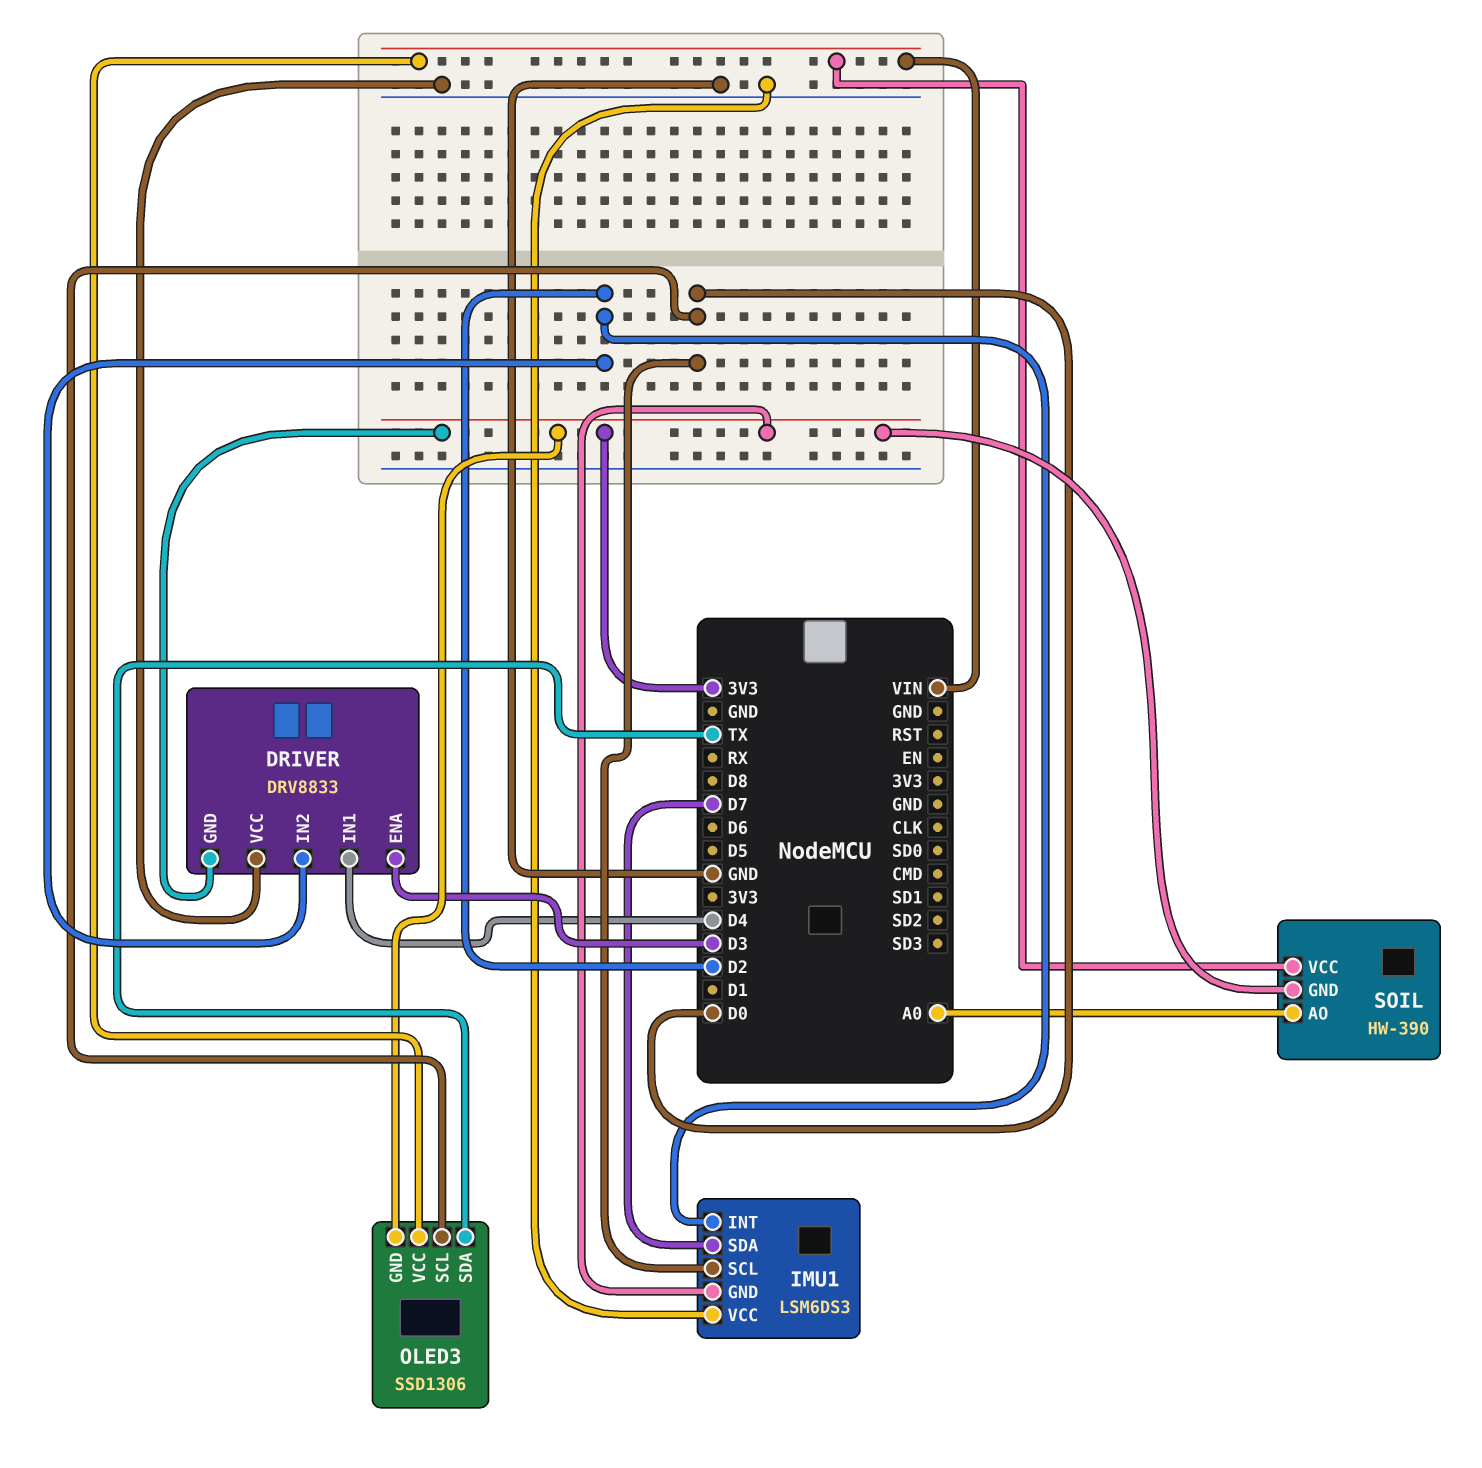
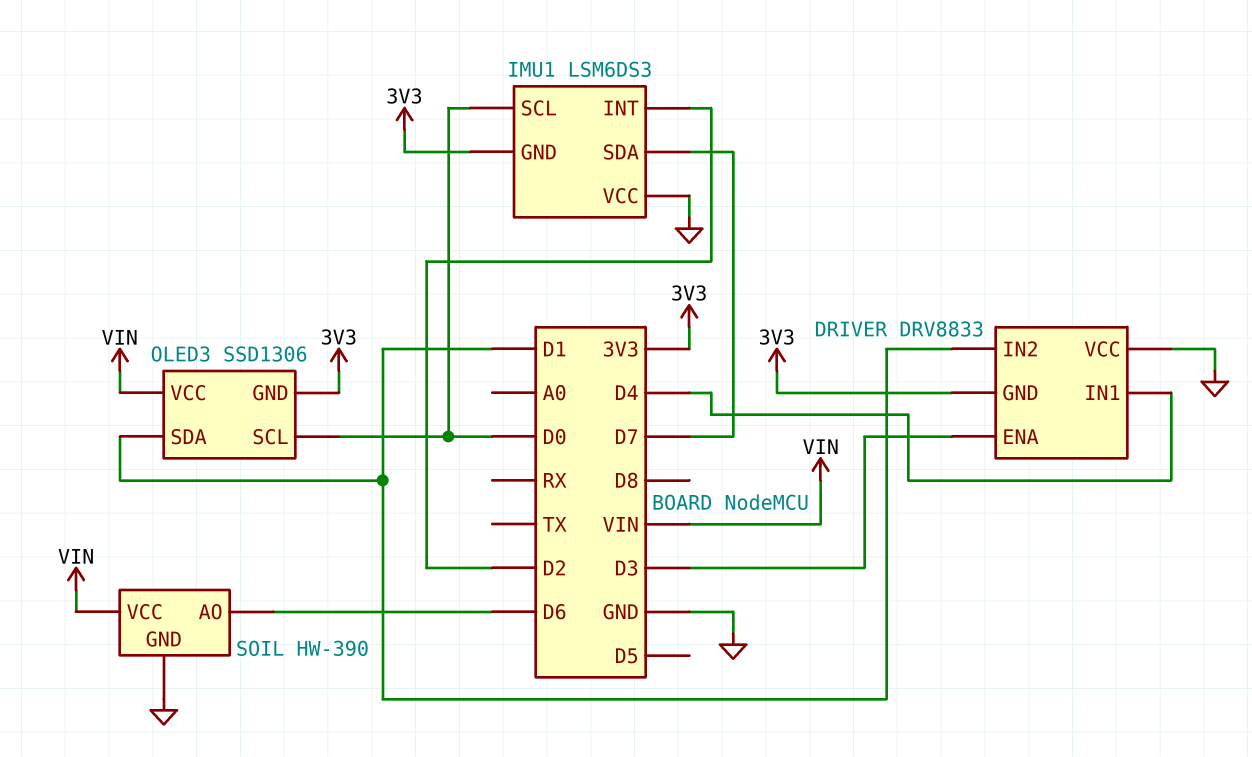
DRIVER pin IN2: D2 -> D1
OLED3 pin SDA: TX -> D1
SOIL pin AO: A0 -> D6
SOIL pin GND: 3V3 -> GND

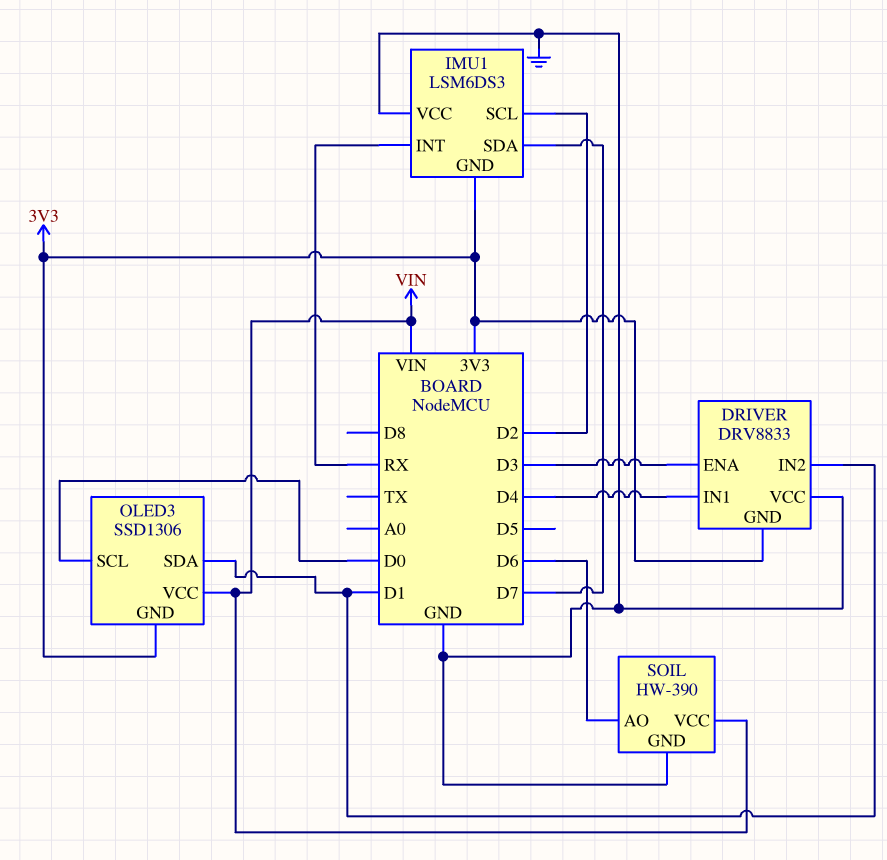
IMU1 pin INT: D2 -> RX
IMU1 pin SCL: D0 -> D2

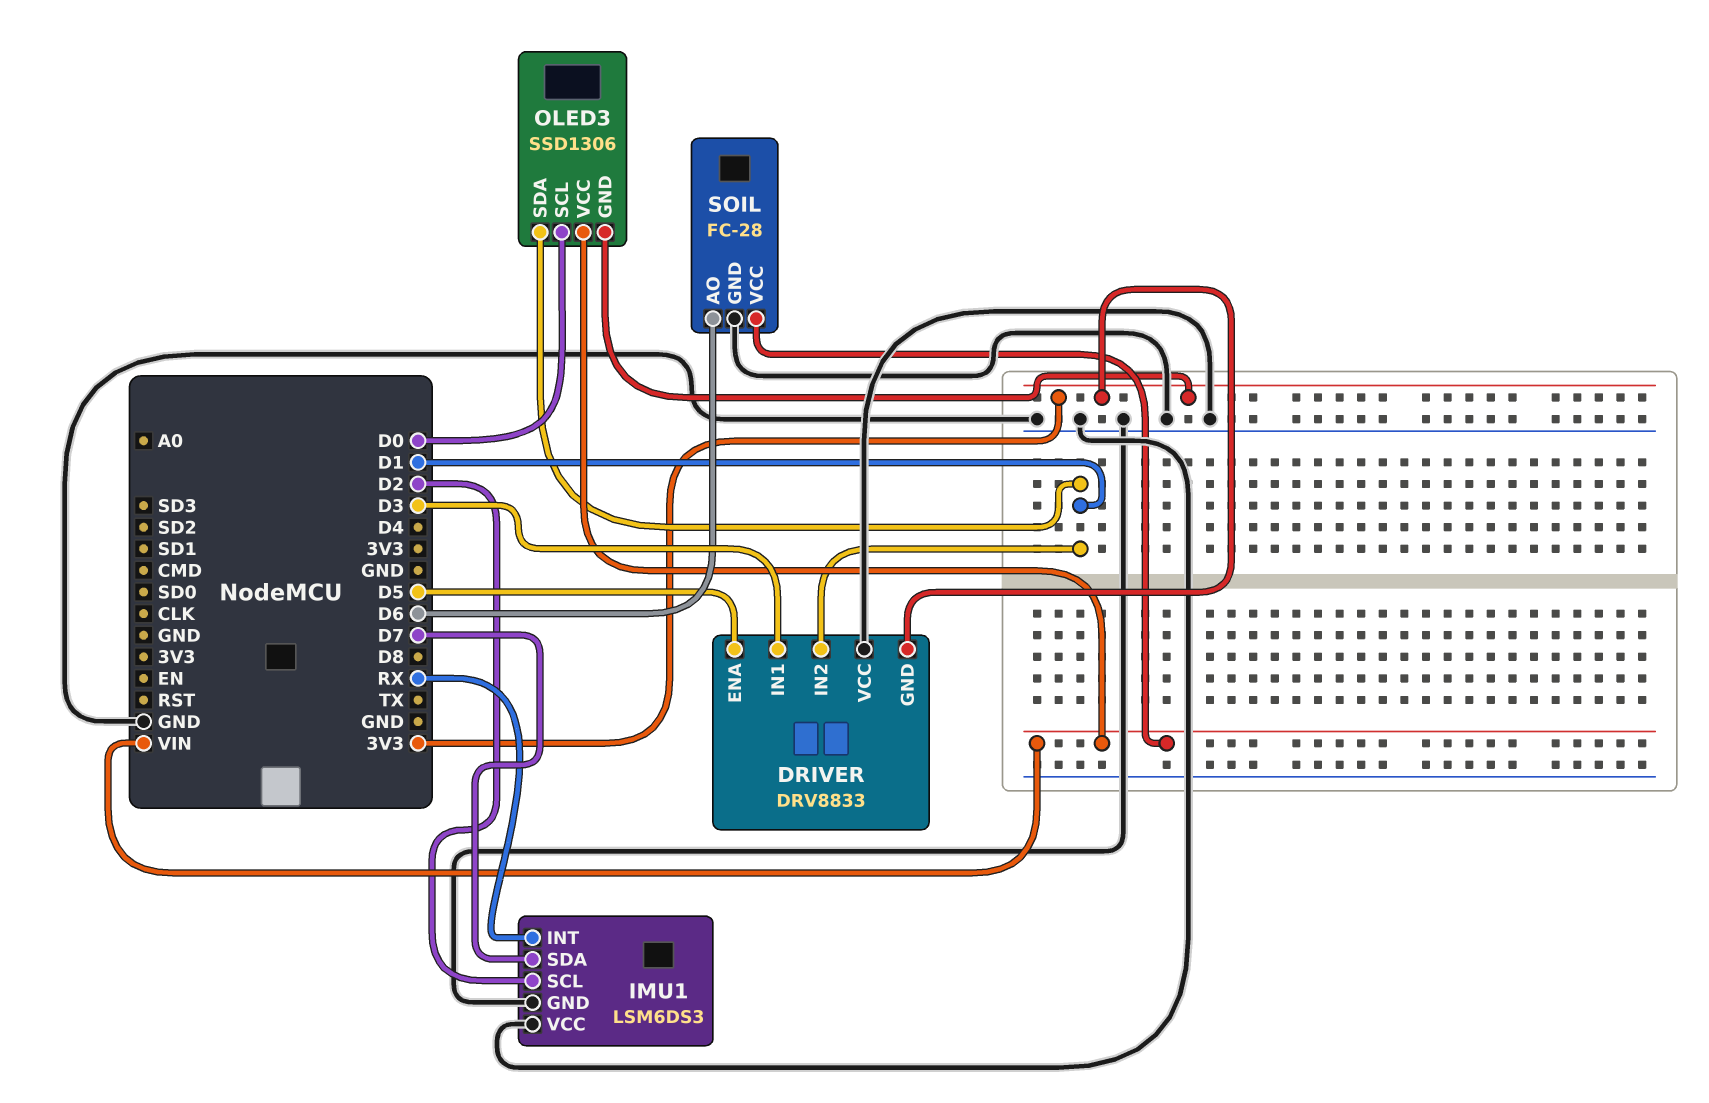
DRIVER pin ENA: D3 -> D5
DRIVER pin IN1: D4 -> D3
IMU1 pin GND: 3V3 -> GND
SOIL: HW-390 -> FC-28

